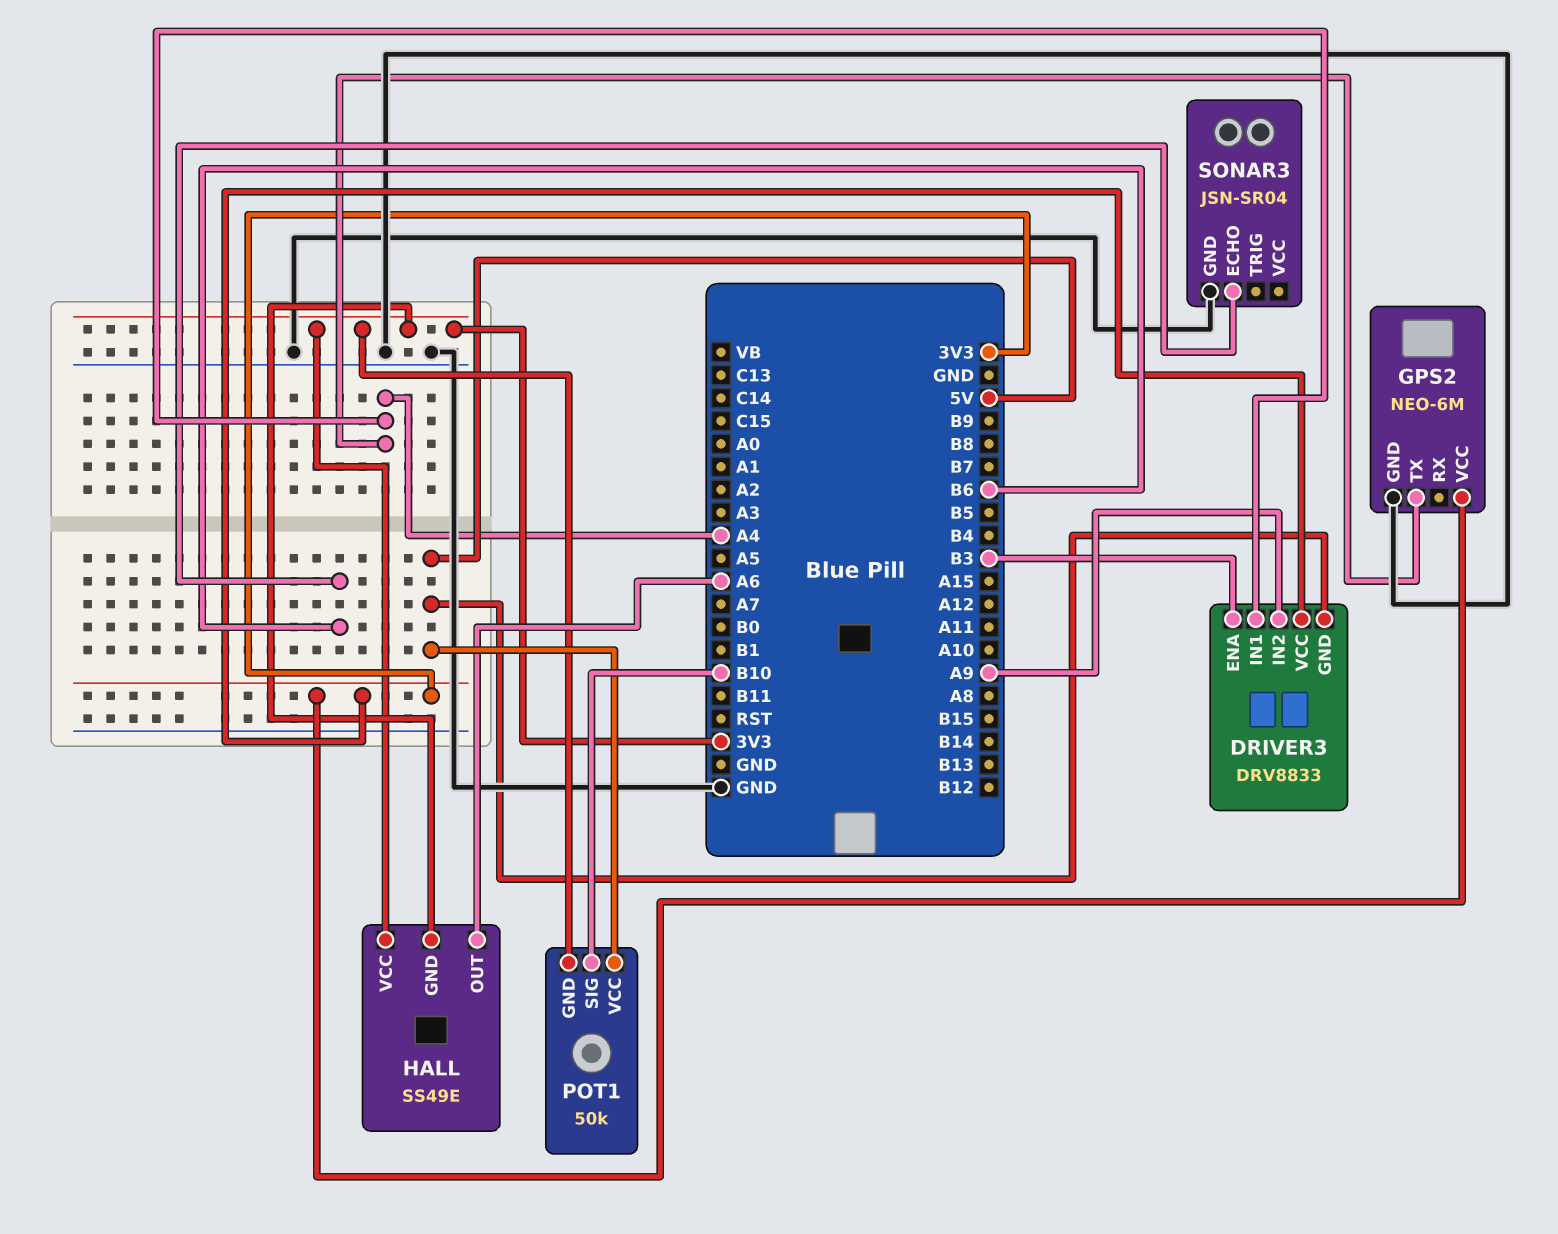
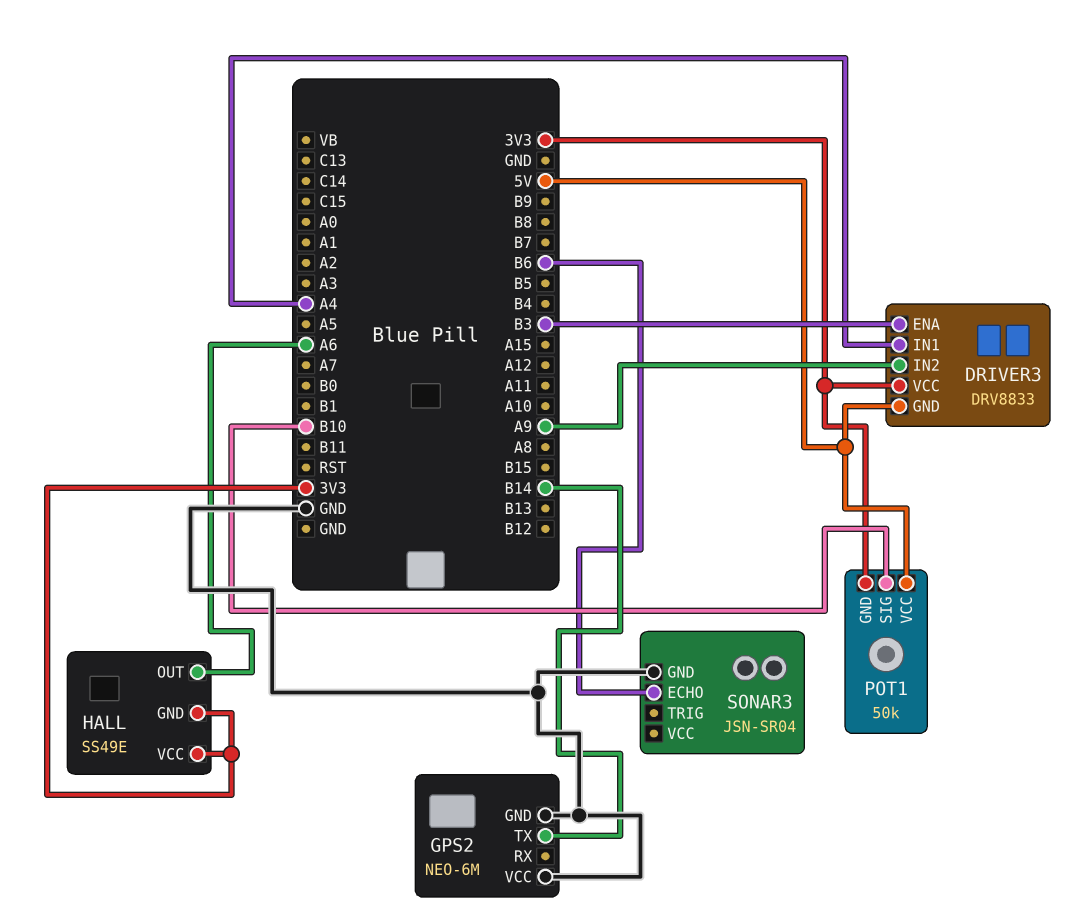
GPS2 pin TX: A4 -> B14
GPS2 pin VCC: 3V3 -> GND

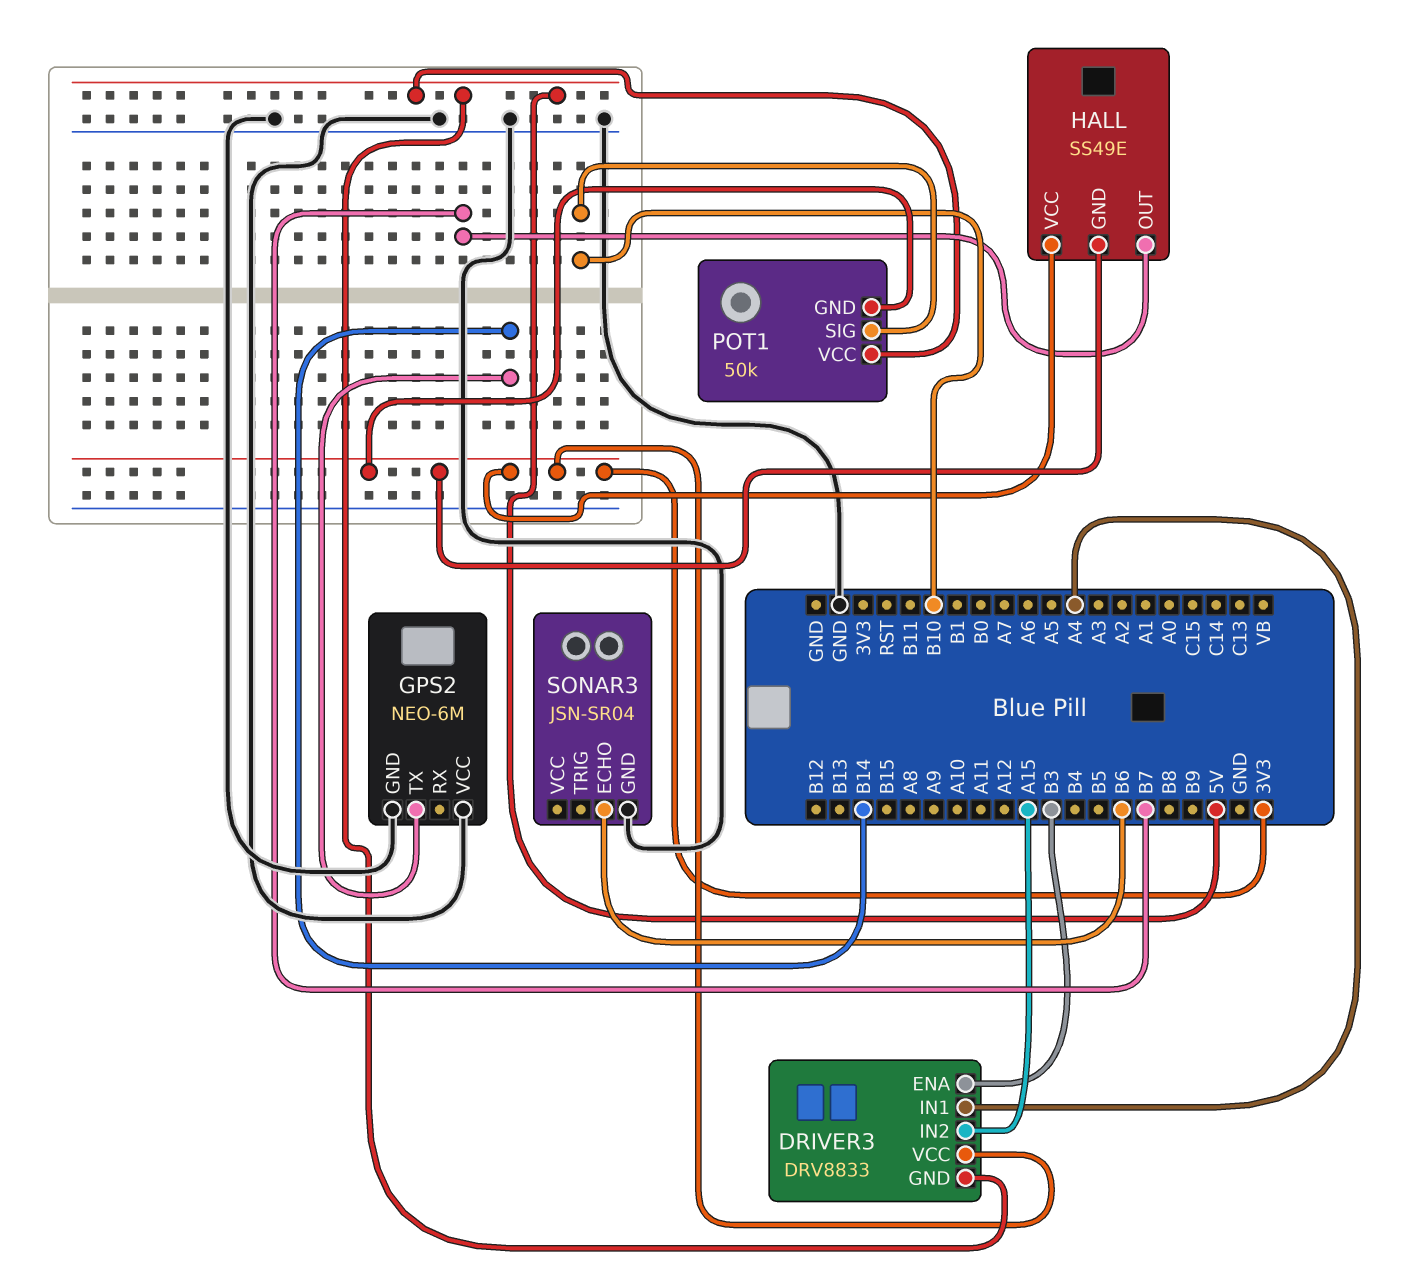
DRIVER3 pin IN2: A9 -> A15
HALL pin OUT: A6 -> B7

